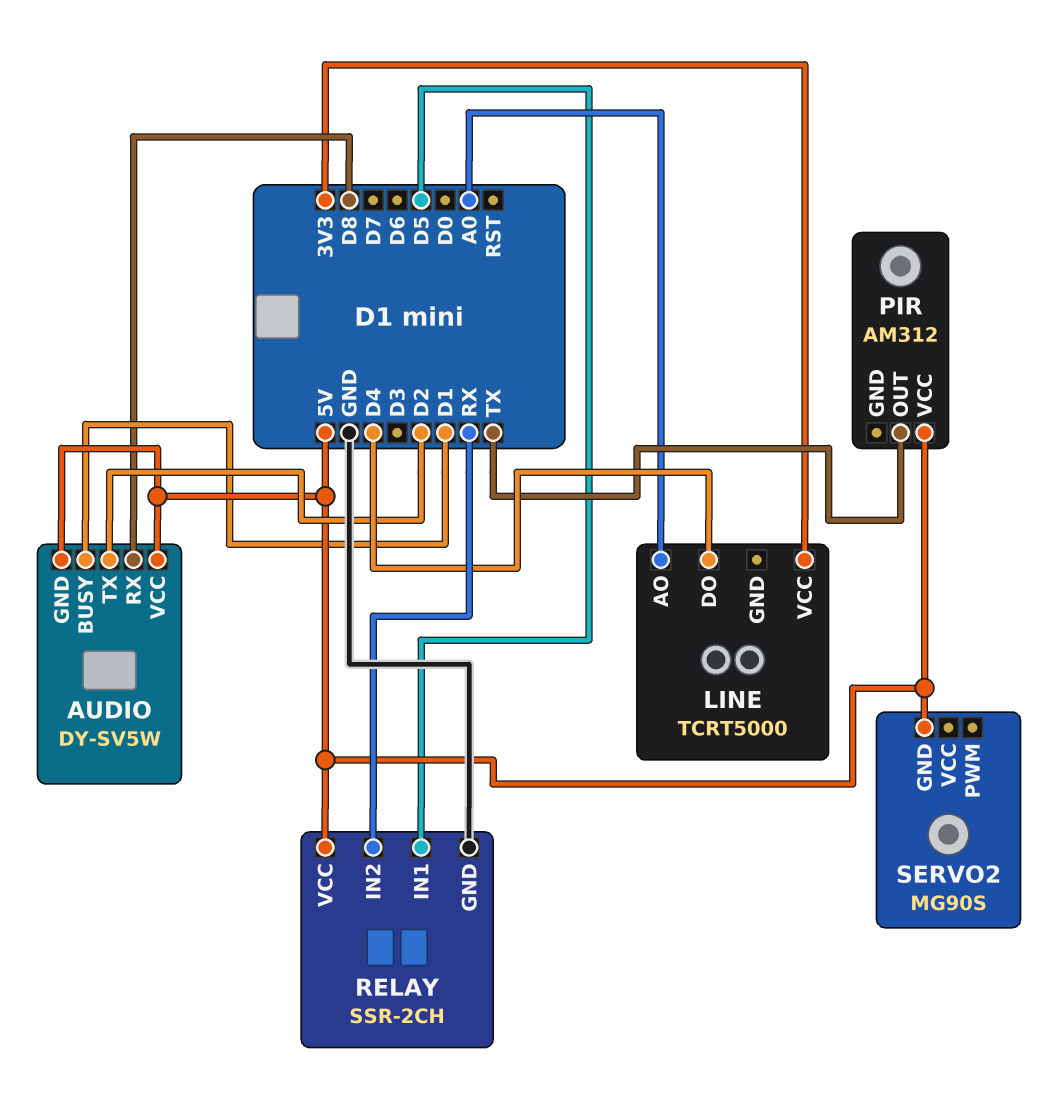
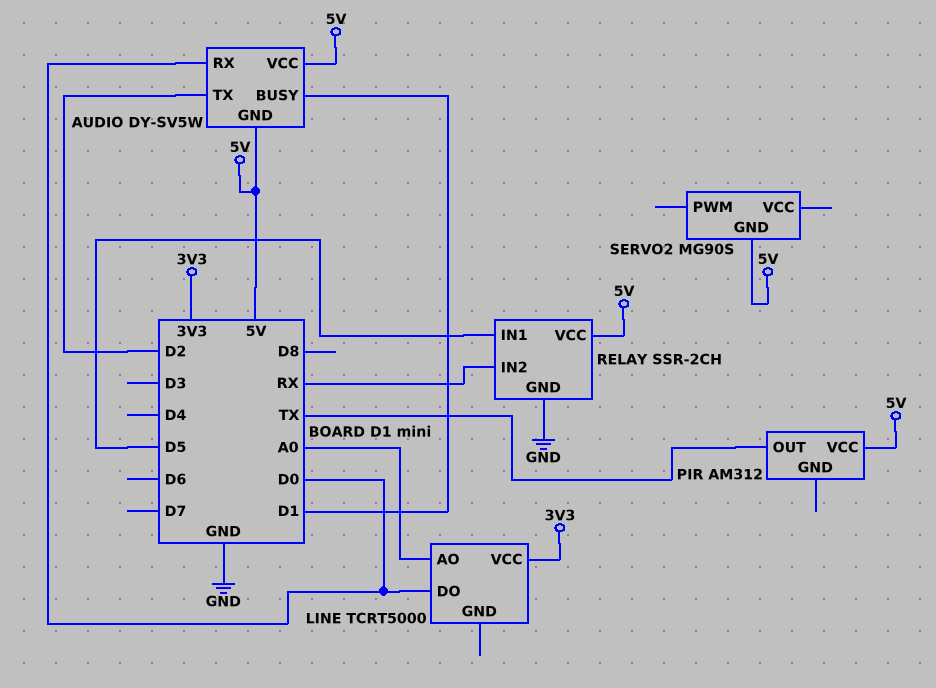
AUDIO pin RX: D8 -> D0
LINE pin DO: D4 -> D0

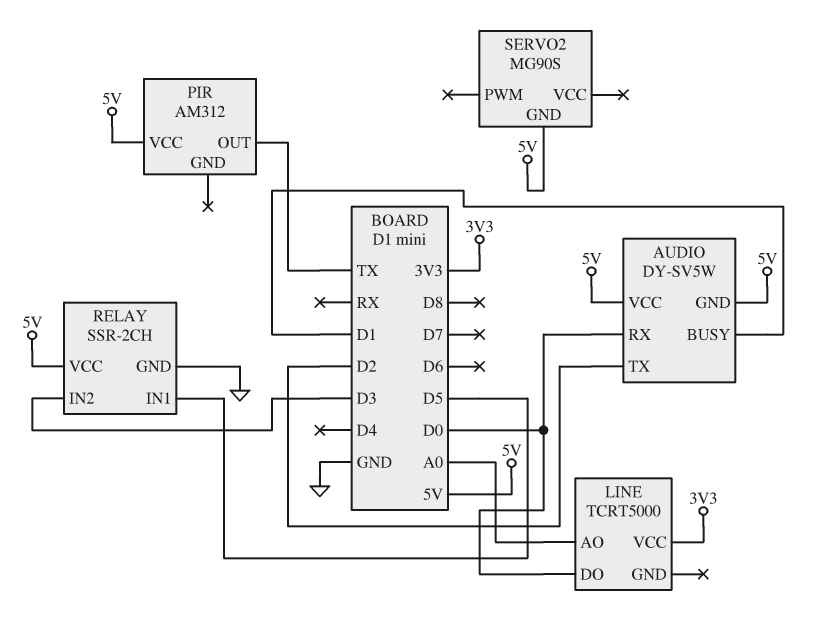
RELAY pin IN2: RX -> D3

